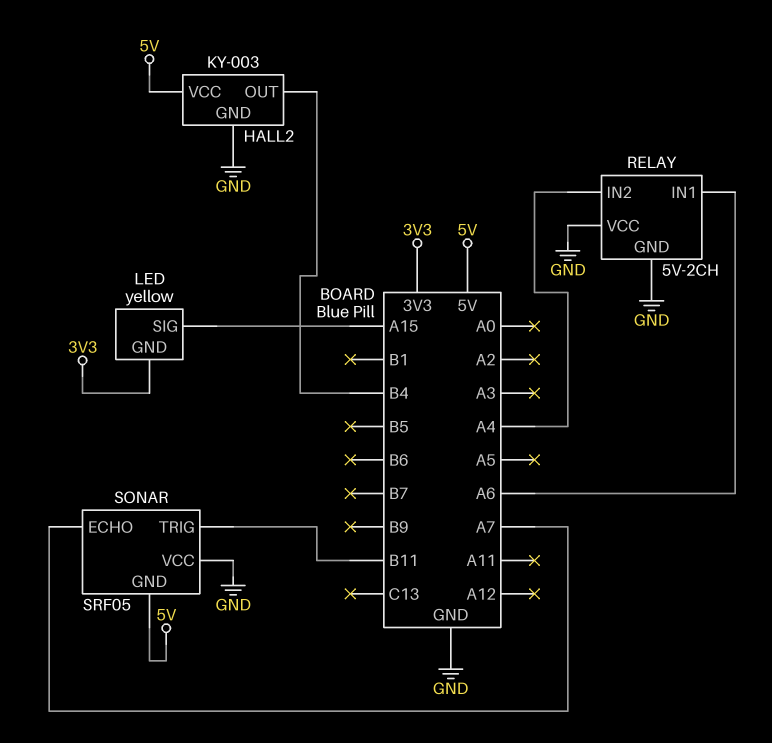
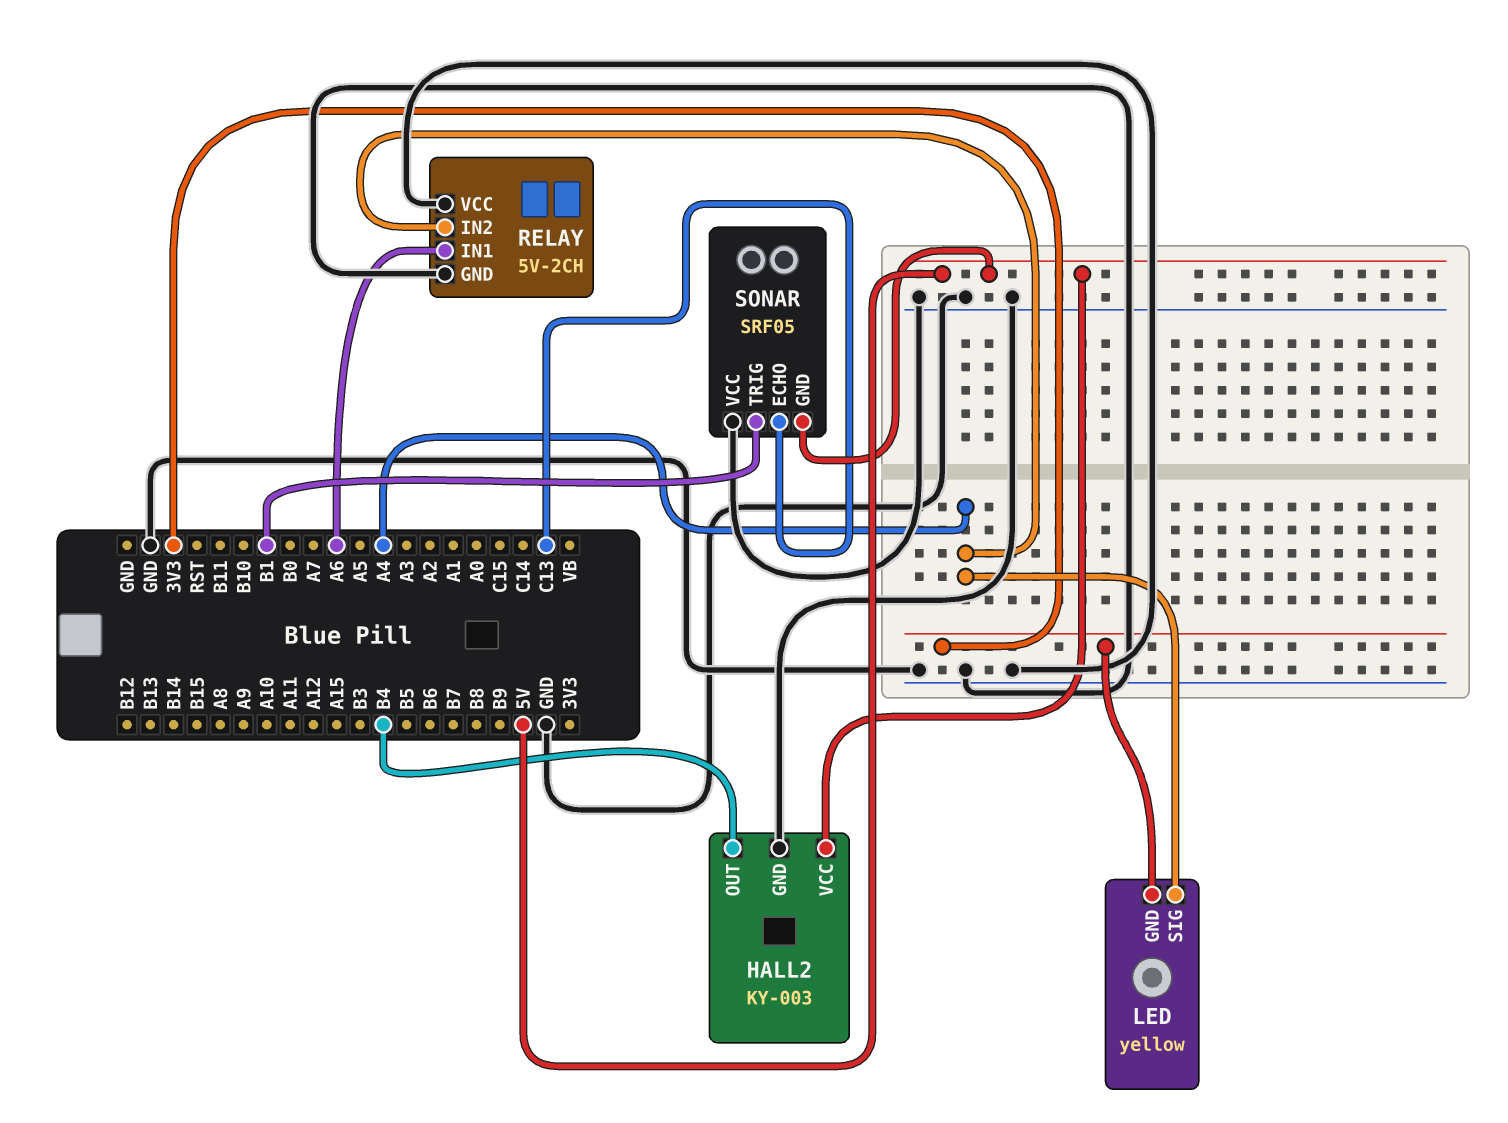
LED pin SIG: A15 -> A4
SONAR pin ECHO: A7 -> C13
SONAR pin TRIG: B11 -> B1

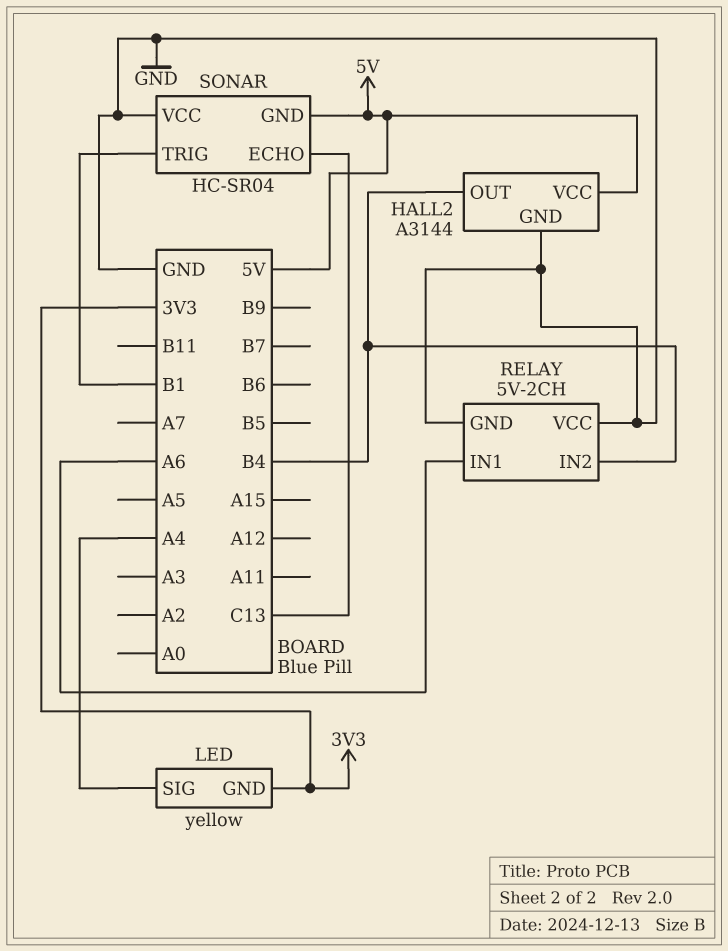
HALL2: KY-003 -> A3144
RELAY pin IN2: A4 -> B4
SONAR: SRF05 -> HC-SR04

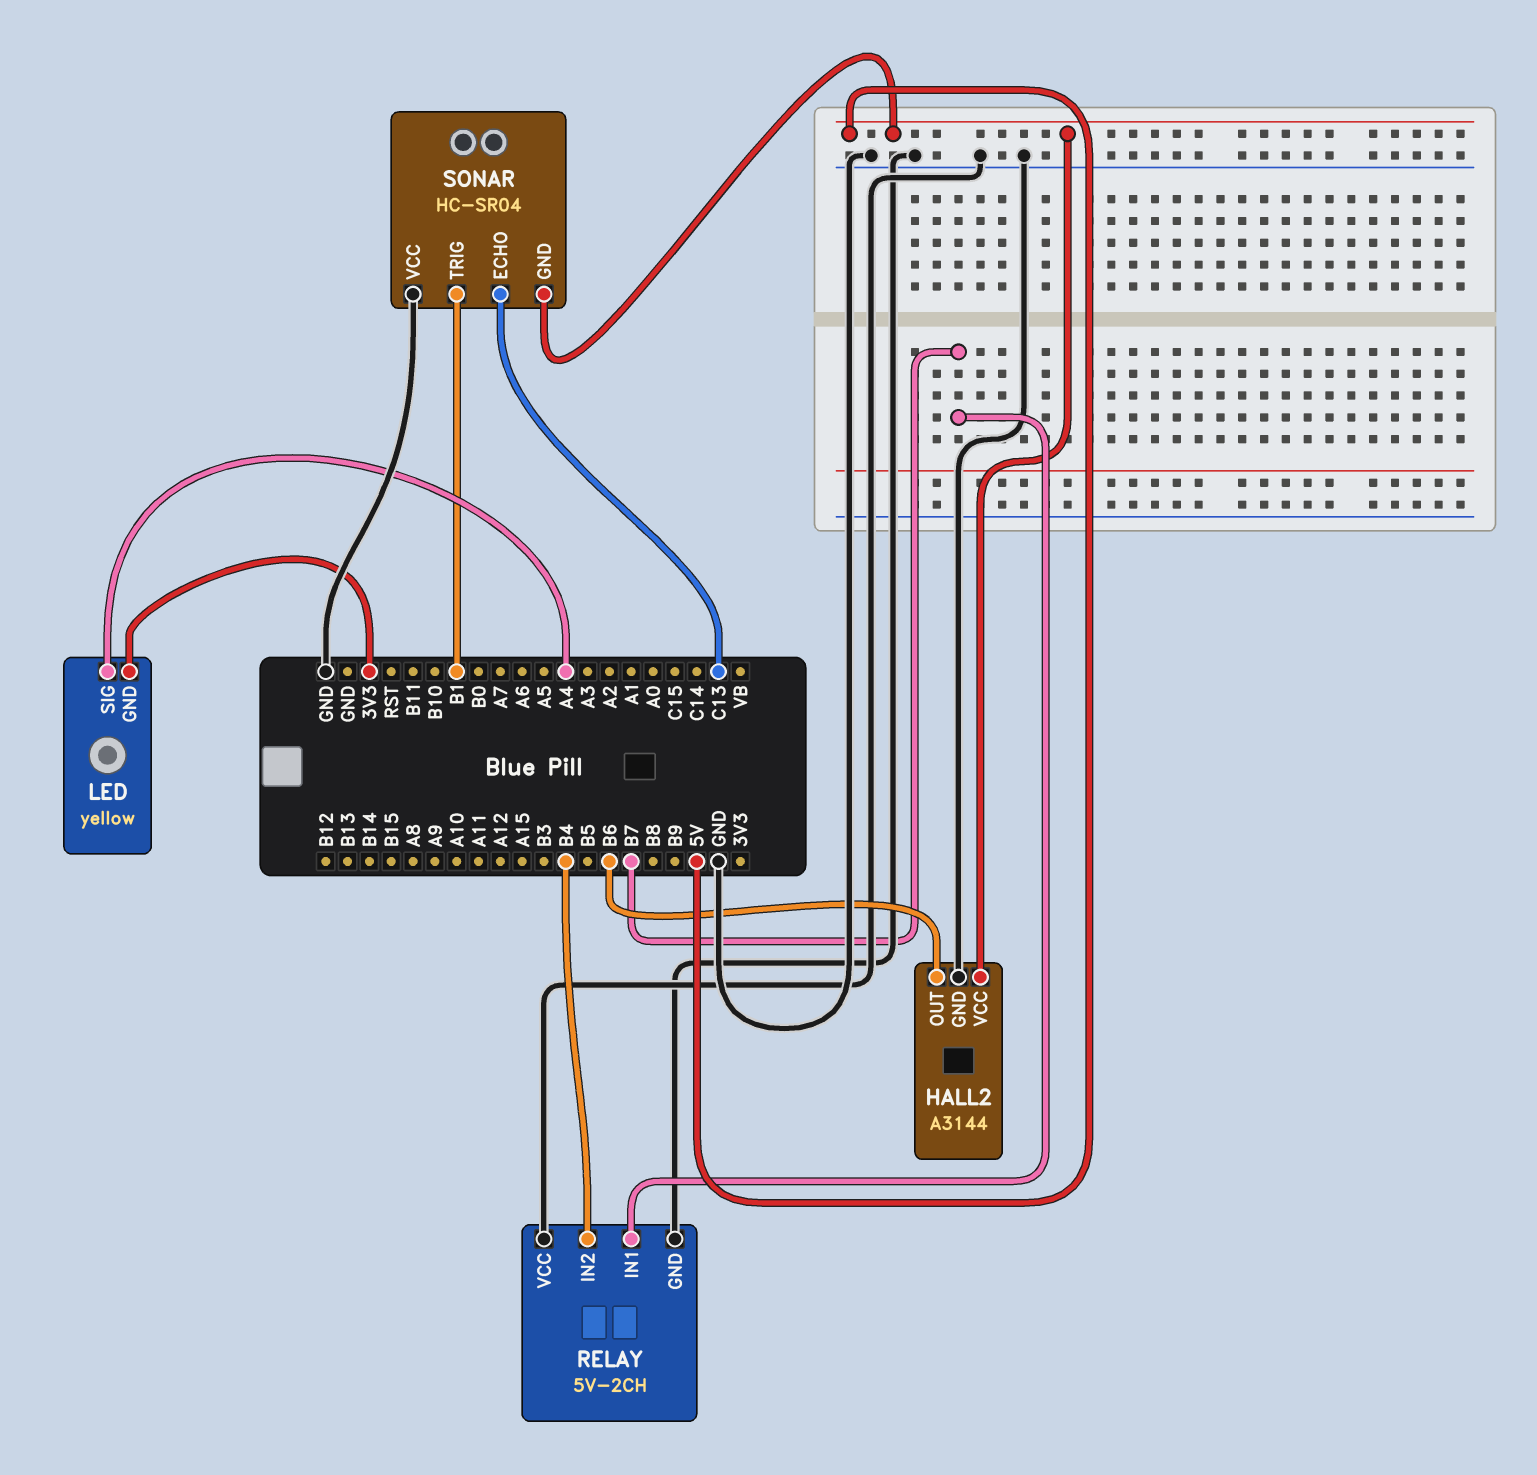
HALL2 pin OUT: B4 -> B6
RELAY pin IN1: A6 -> B7

